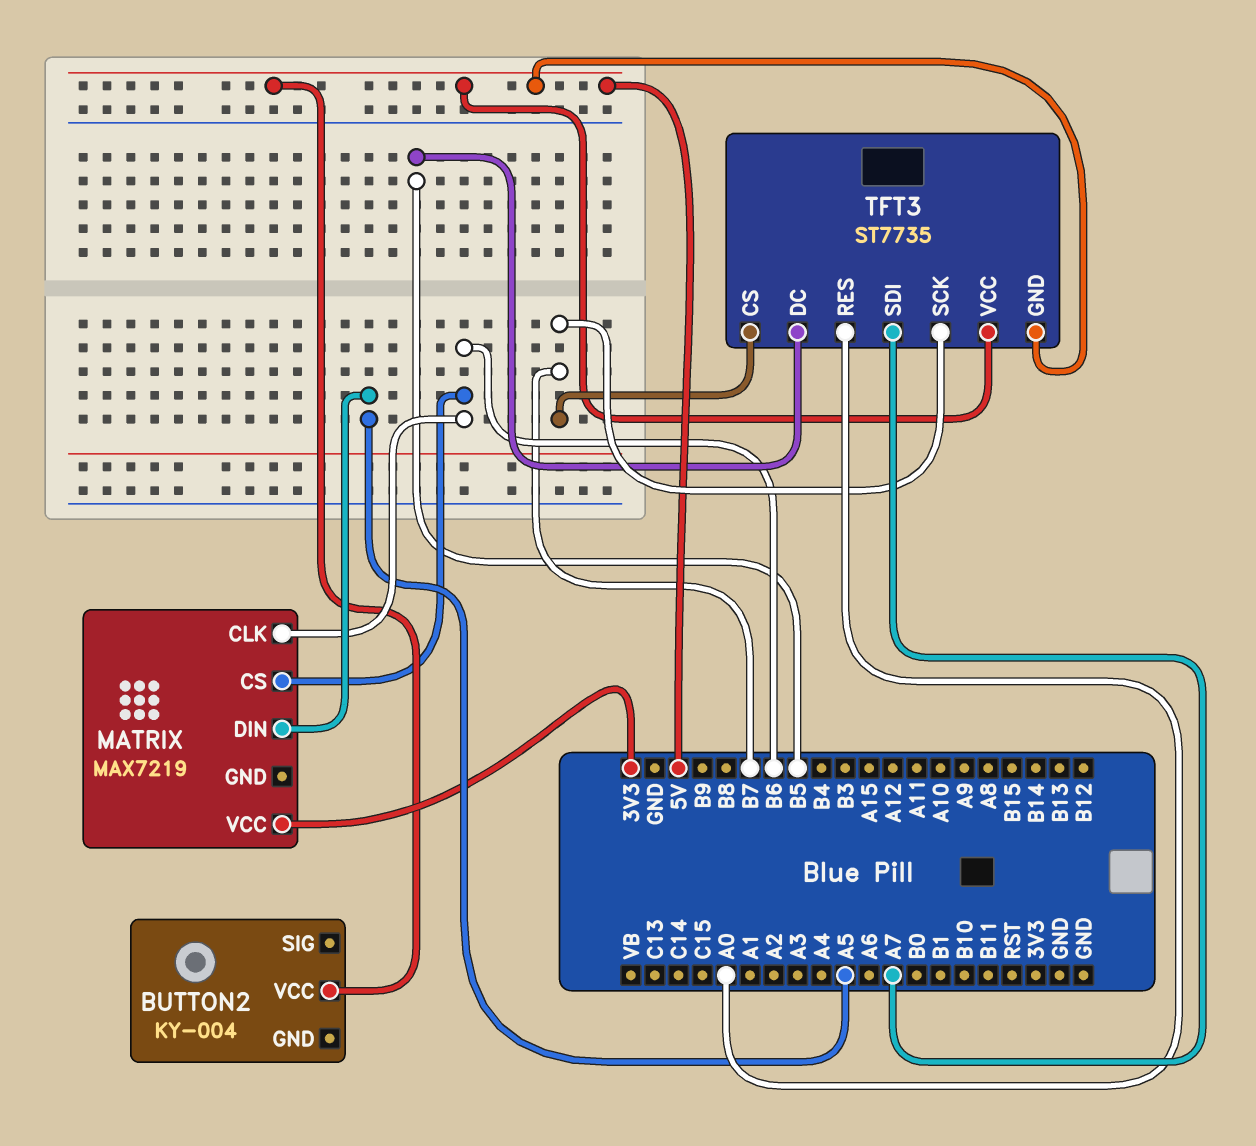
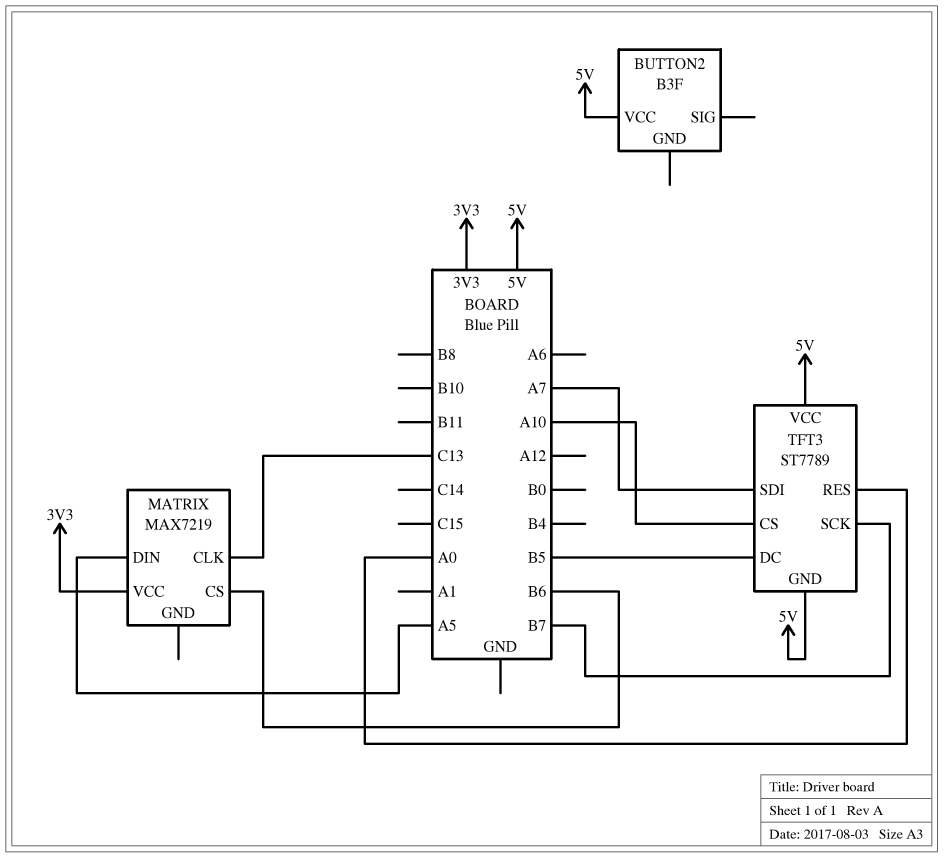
BUTTON2: KY-004 -> B3F
MATRIX pin CLK: B6 -> C13
TFT3: ST7735 -> ST7789
TFT3 pin CS: B7 -> A10

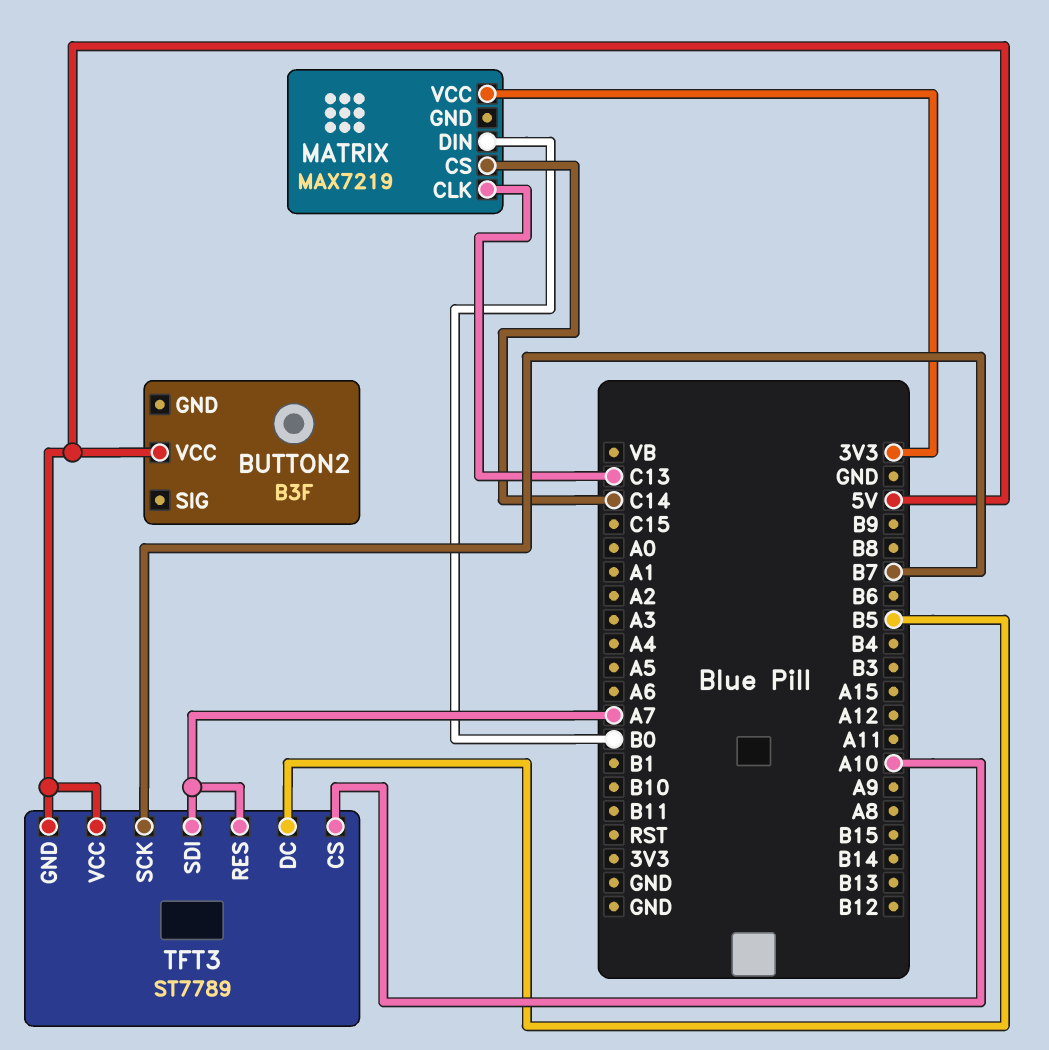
MATRIX pin CS: B6 -> C14
MATRIX pin DIN: A5 -> B0
TFT3 pin RES: A0 -> A7

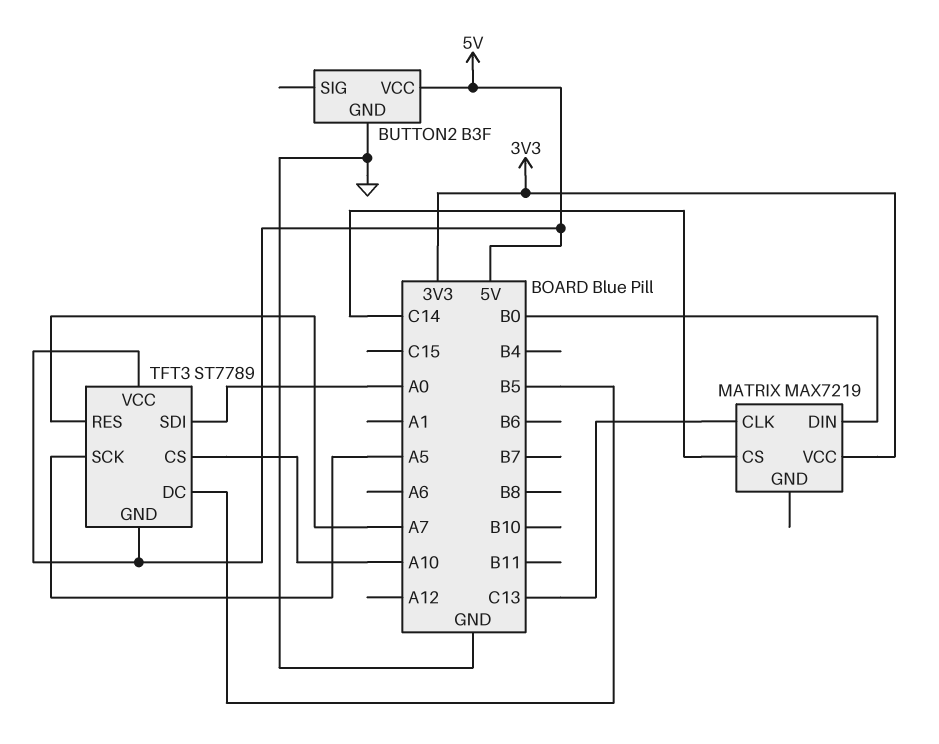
BUTTON2 pin GND: none -> GND
TFT3 pin SCK: B7 -> A5
TFT3 pin SDI: A7 -> A0

